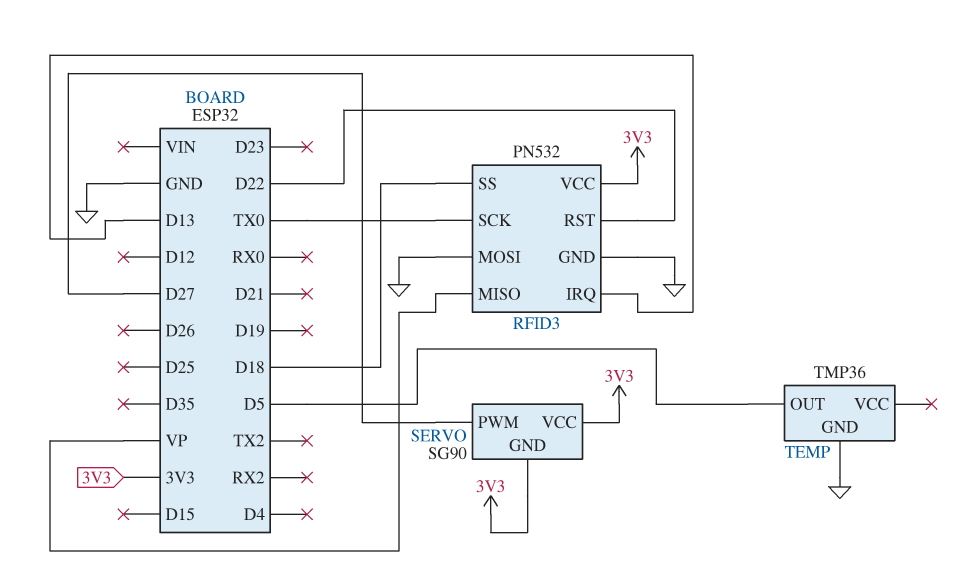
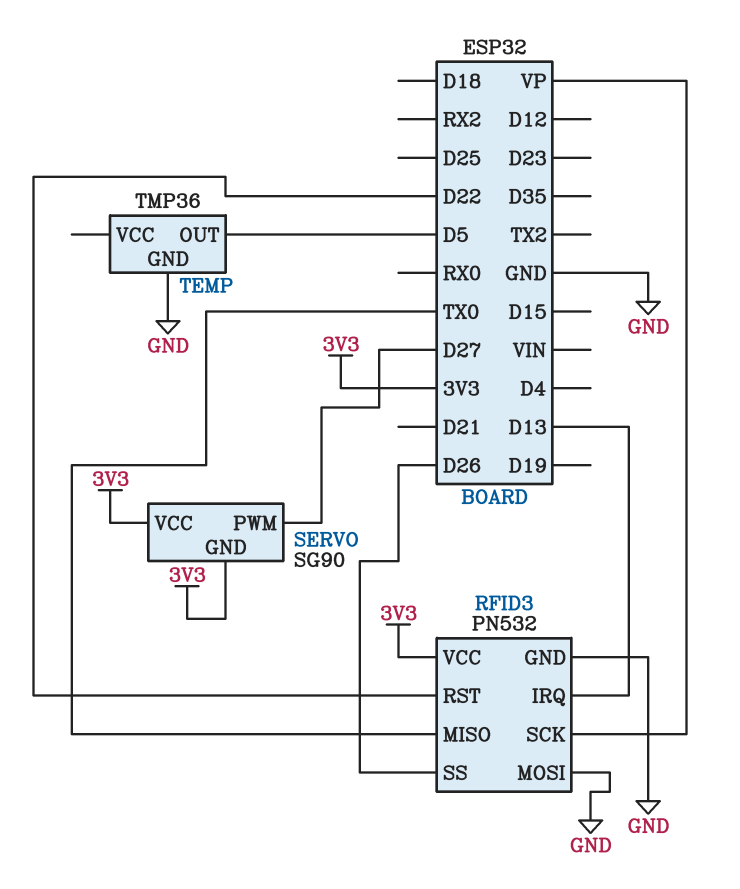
RFID3 pin MISO: VP -> TX0
RFID3 pin SCK: TX0 -> VP
RFID3 pin SS: D18 -> D26

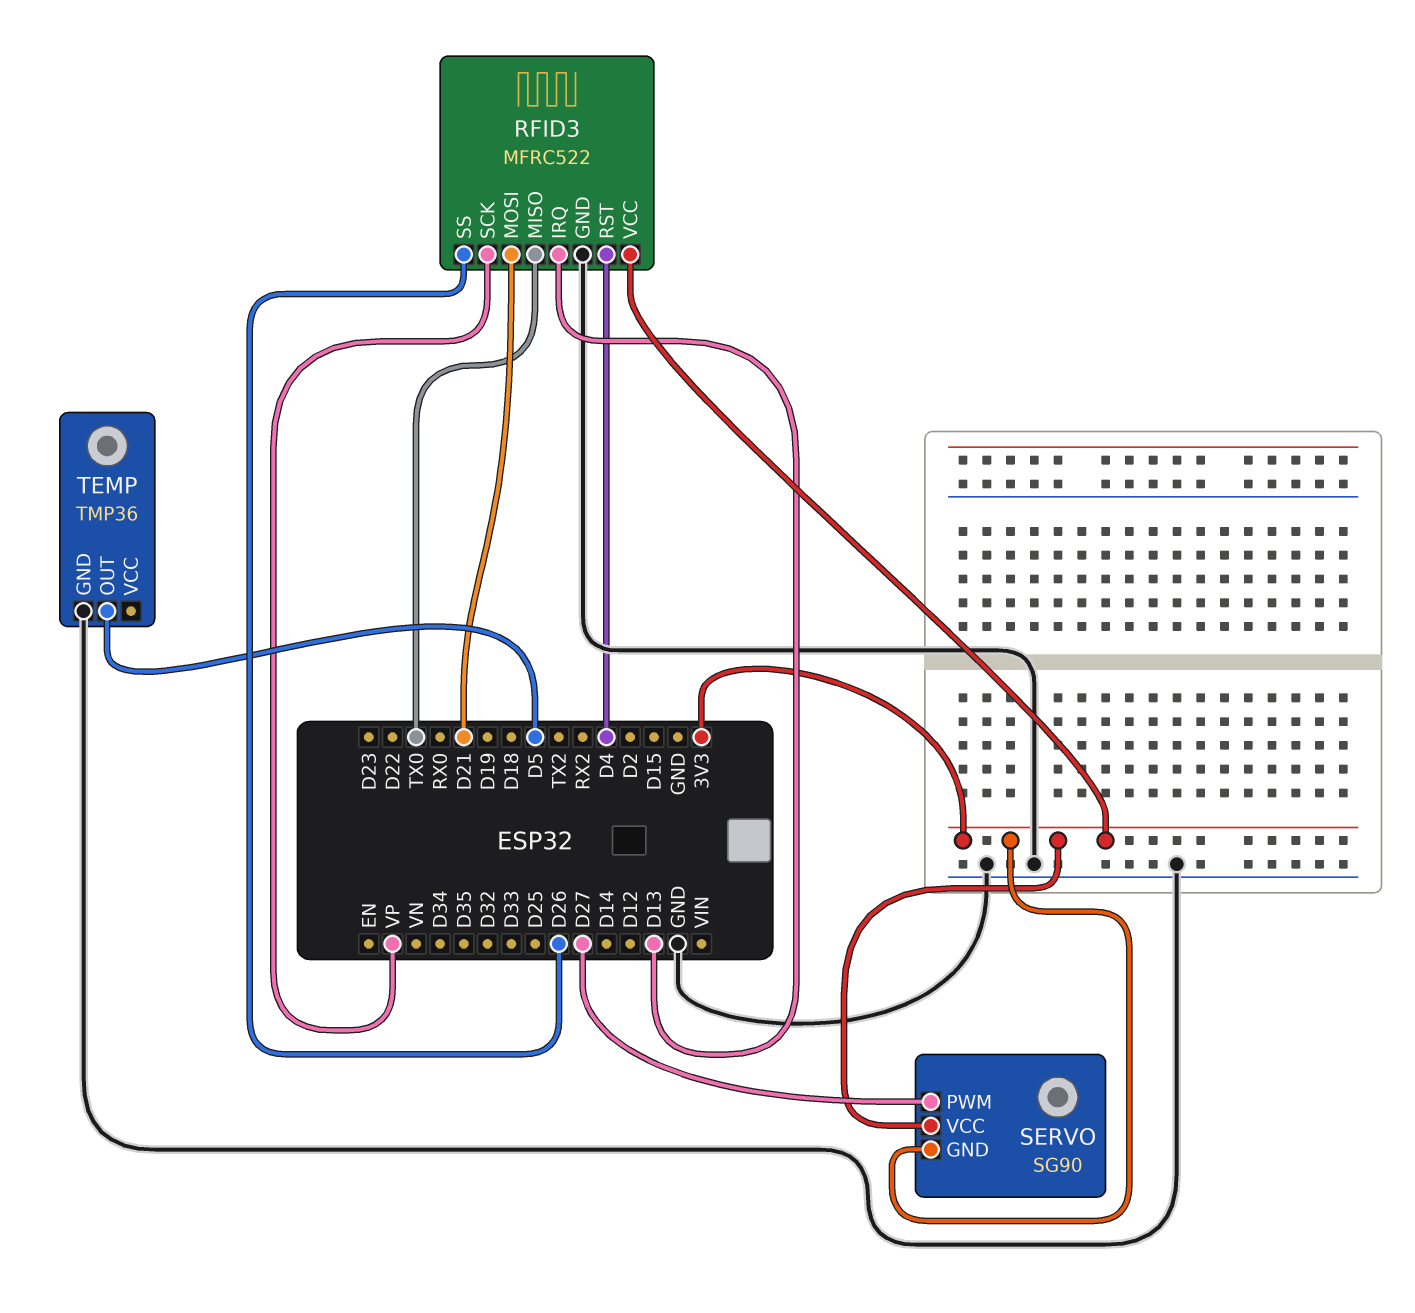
RFID3: PN532 -> MFRC522
RFID3 pin MOSI: GND -> D21
RFID3 pin RST: D22 -> D4

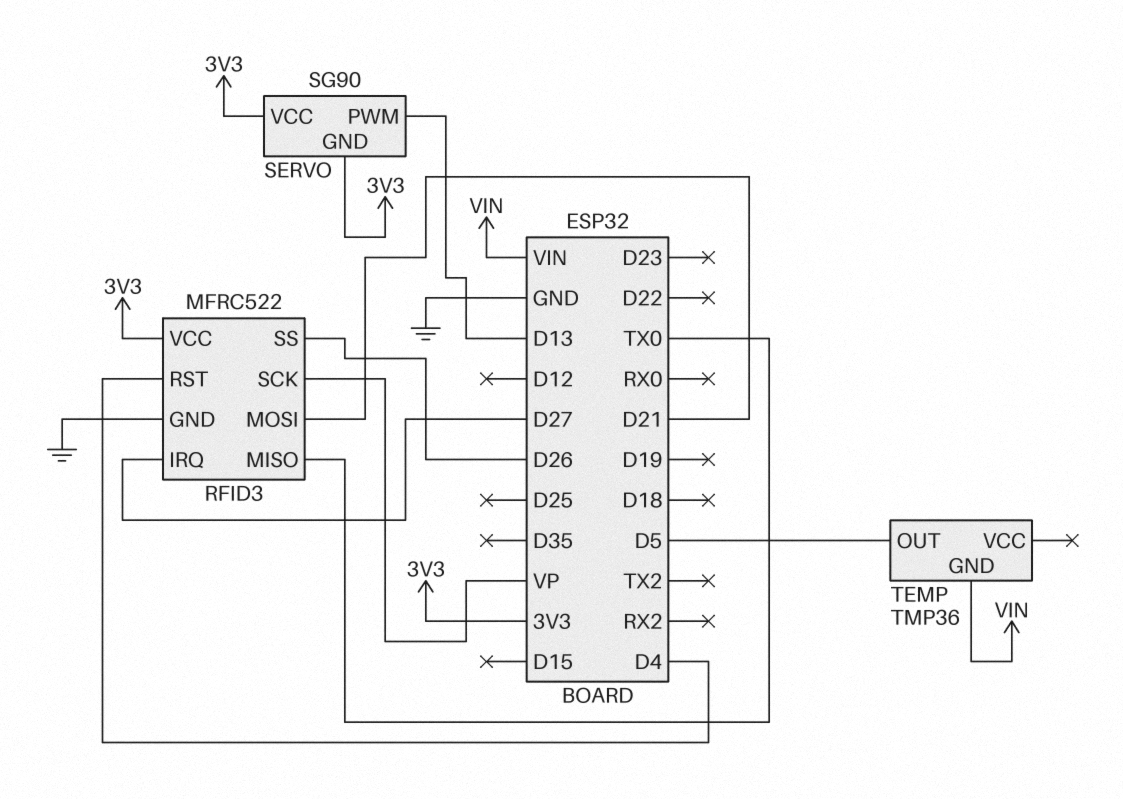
RFID3 pin IRQ: D13 -> D27
SERVO pin PWM: D27 -> D13
TEMP pin GND: GND -> VIN

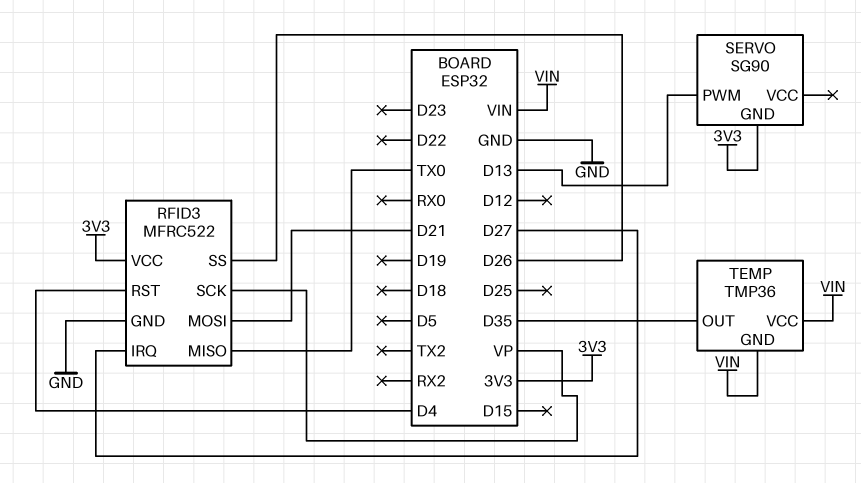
SERVO pin VCC: 3V3 -> none
TEMP pin OUT: D5 -> D35
TEMP pin VCC: none -> VIN

